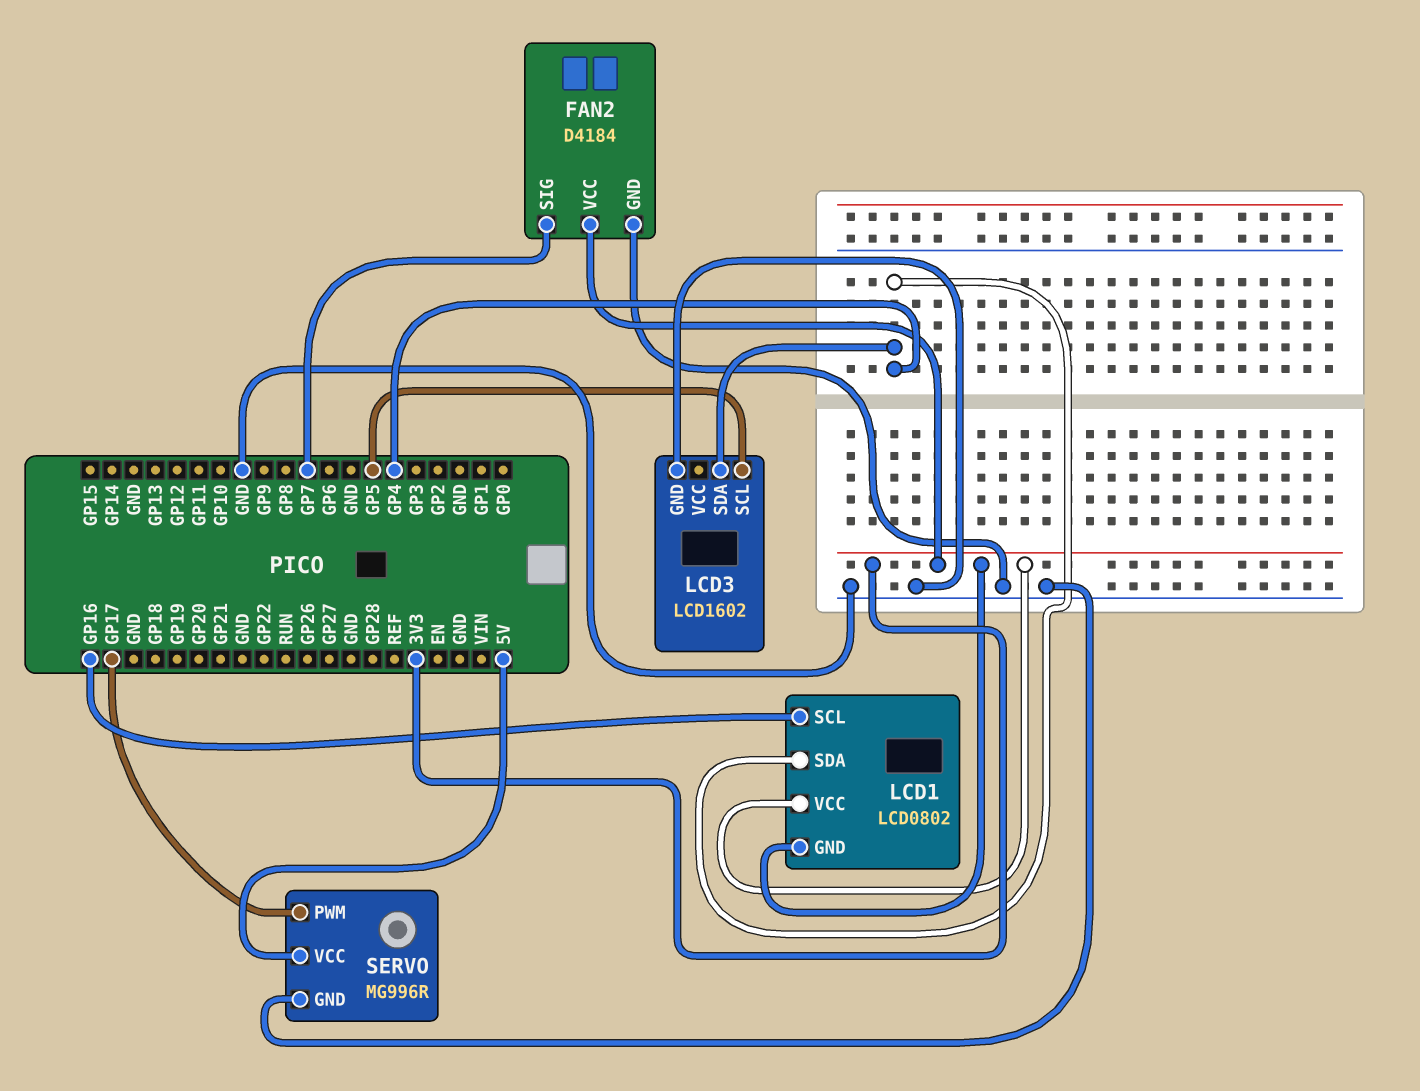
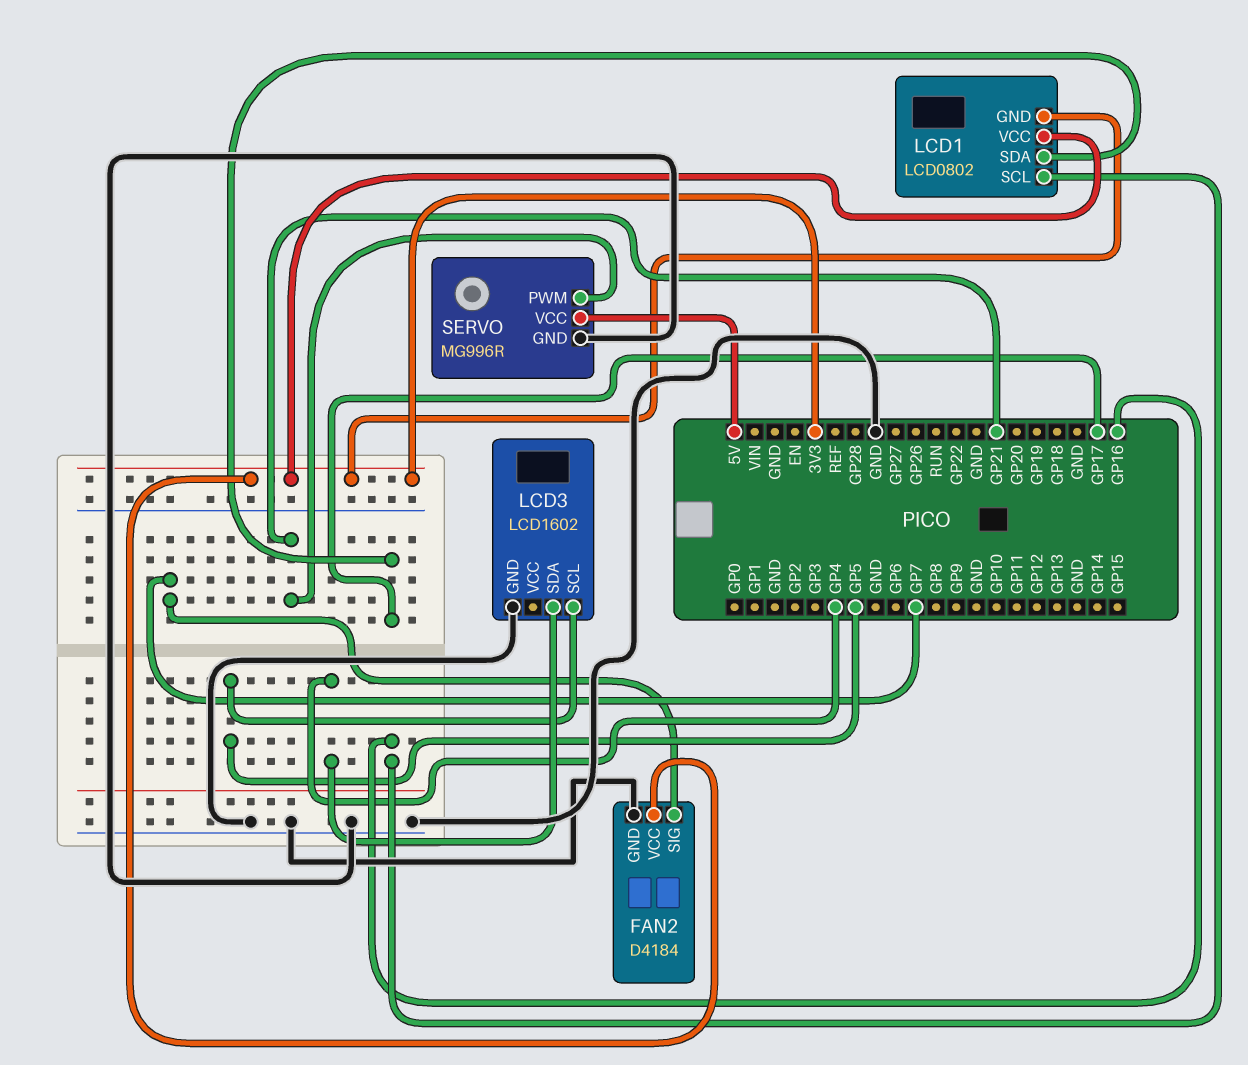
LCD1 pin SDA: GP4 -> GP17
SERVO pin PWM: GP17 -> GP21

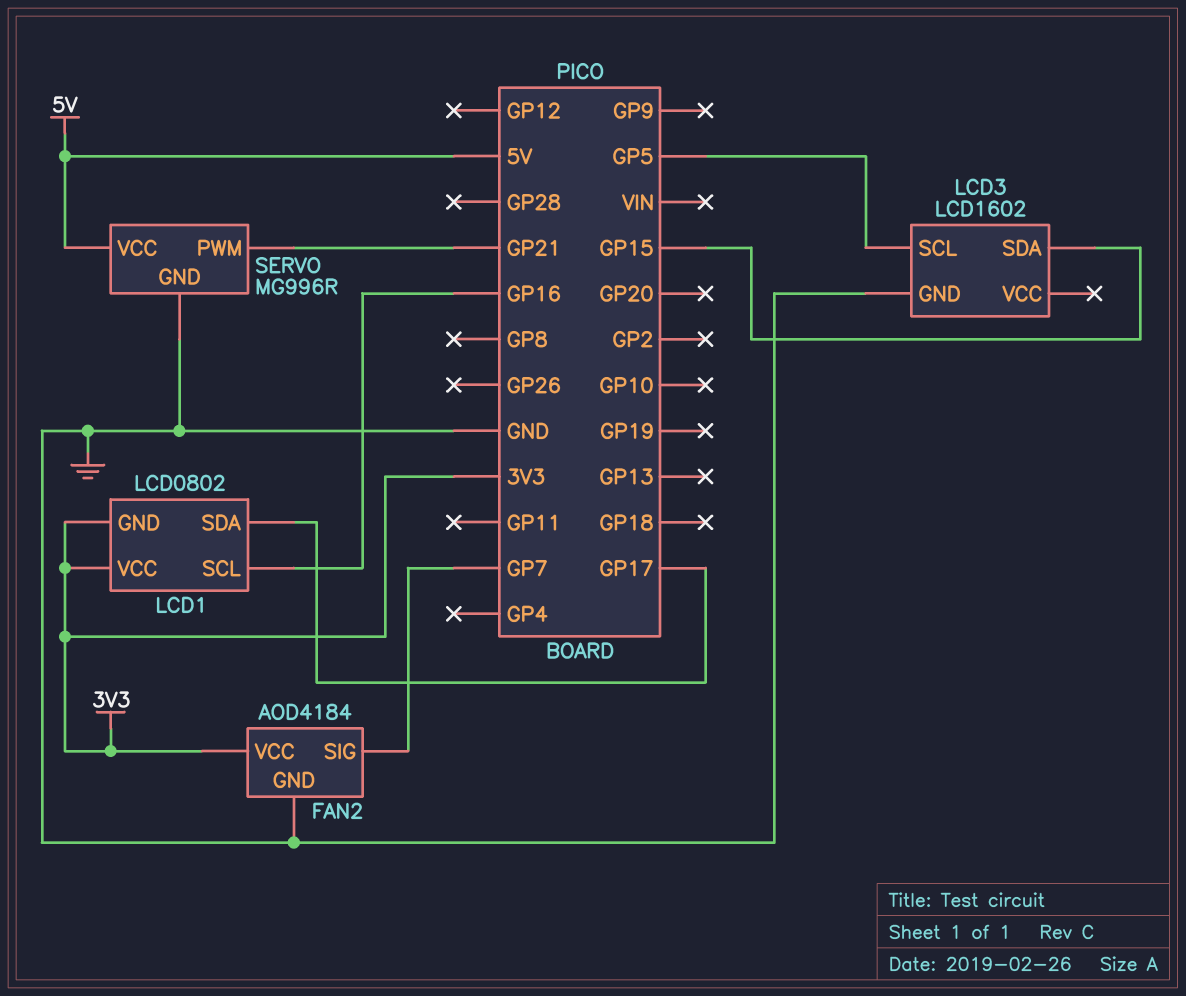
FAN2: D4184 -> AOD4184
LCD3 pin SDA: GP4 -> GP15

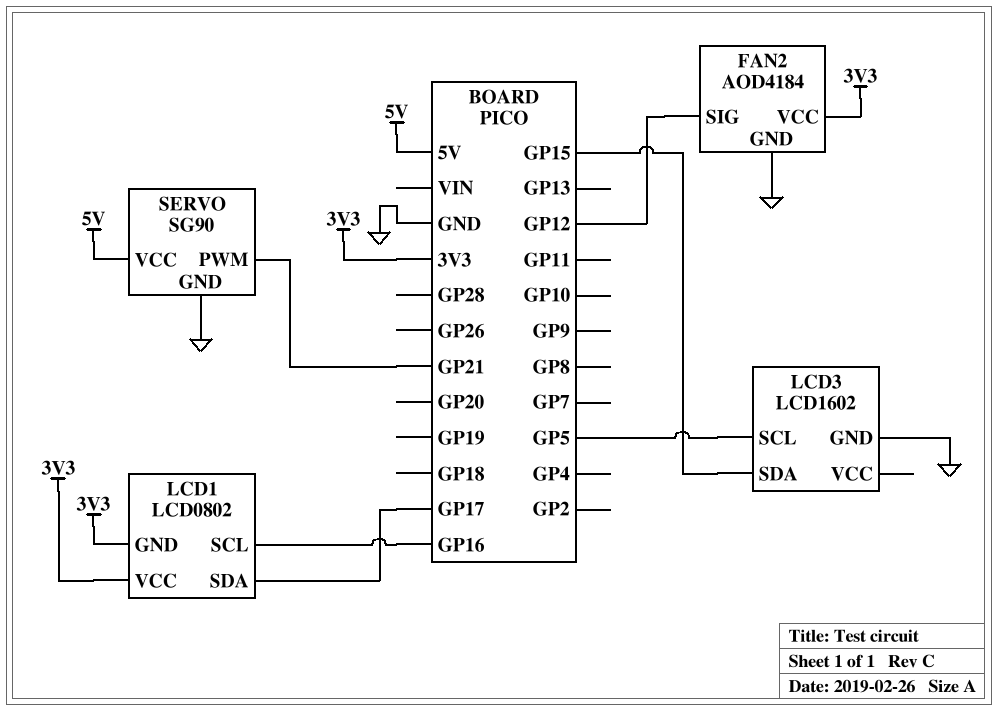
FAN2 pin SIG: GP7 -> GP12
SERVO: MG996R -> SG90

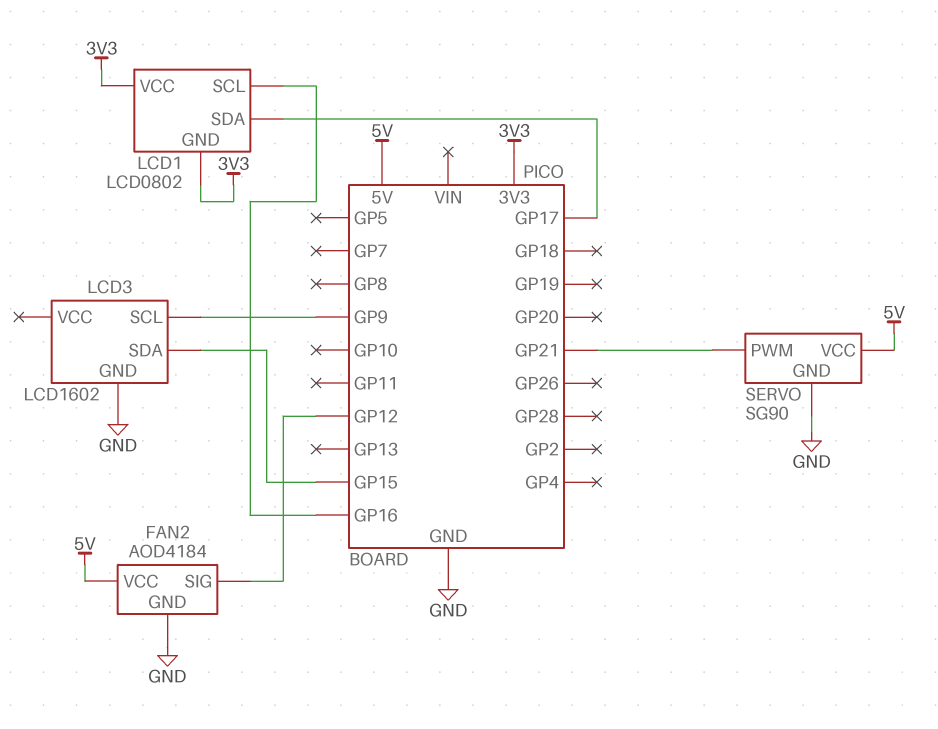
FAN2 pin VCC: 3V3 -> 5V
LCD3 pin SCL: GP5 -> GP9

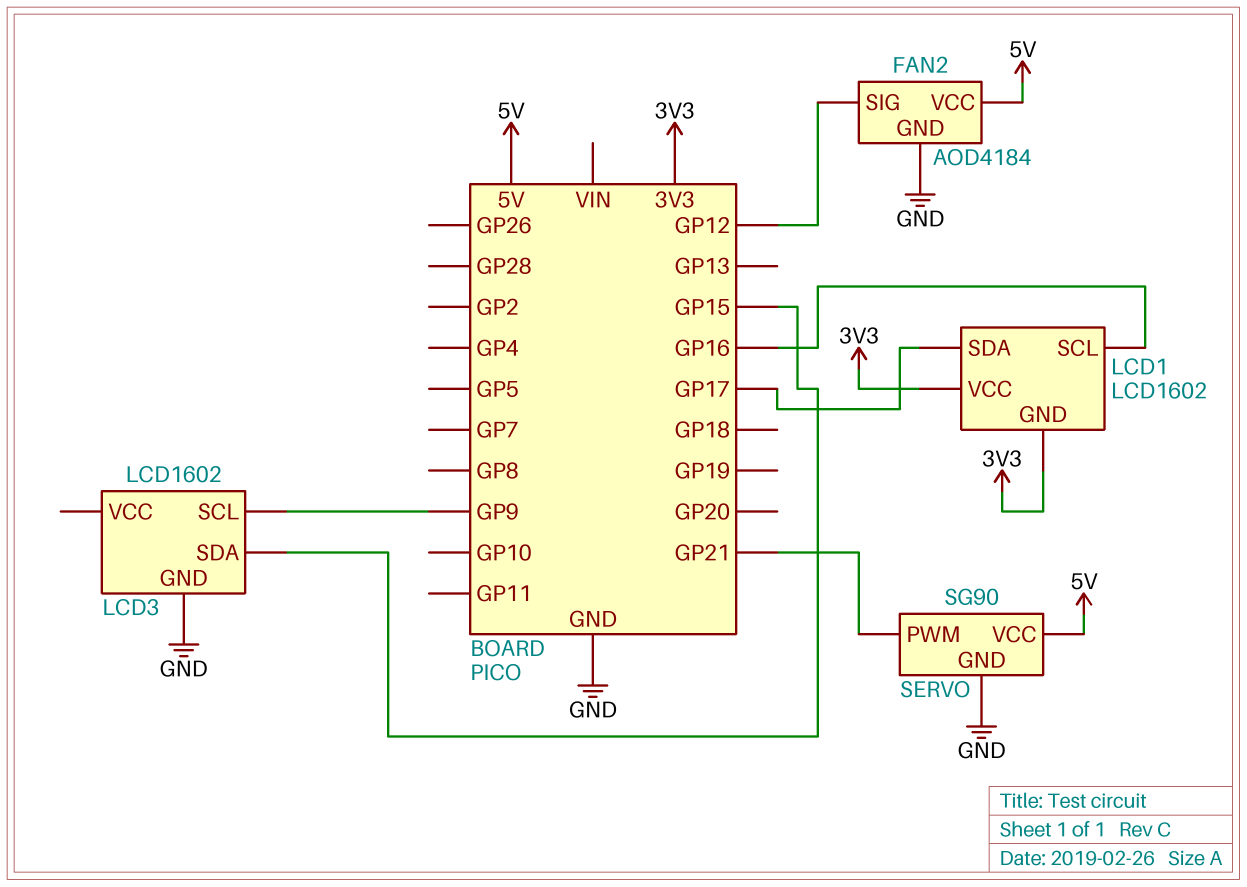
LCD1: LCD0802 -> LCD1602

